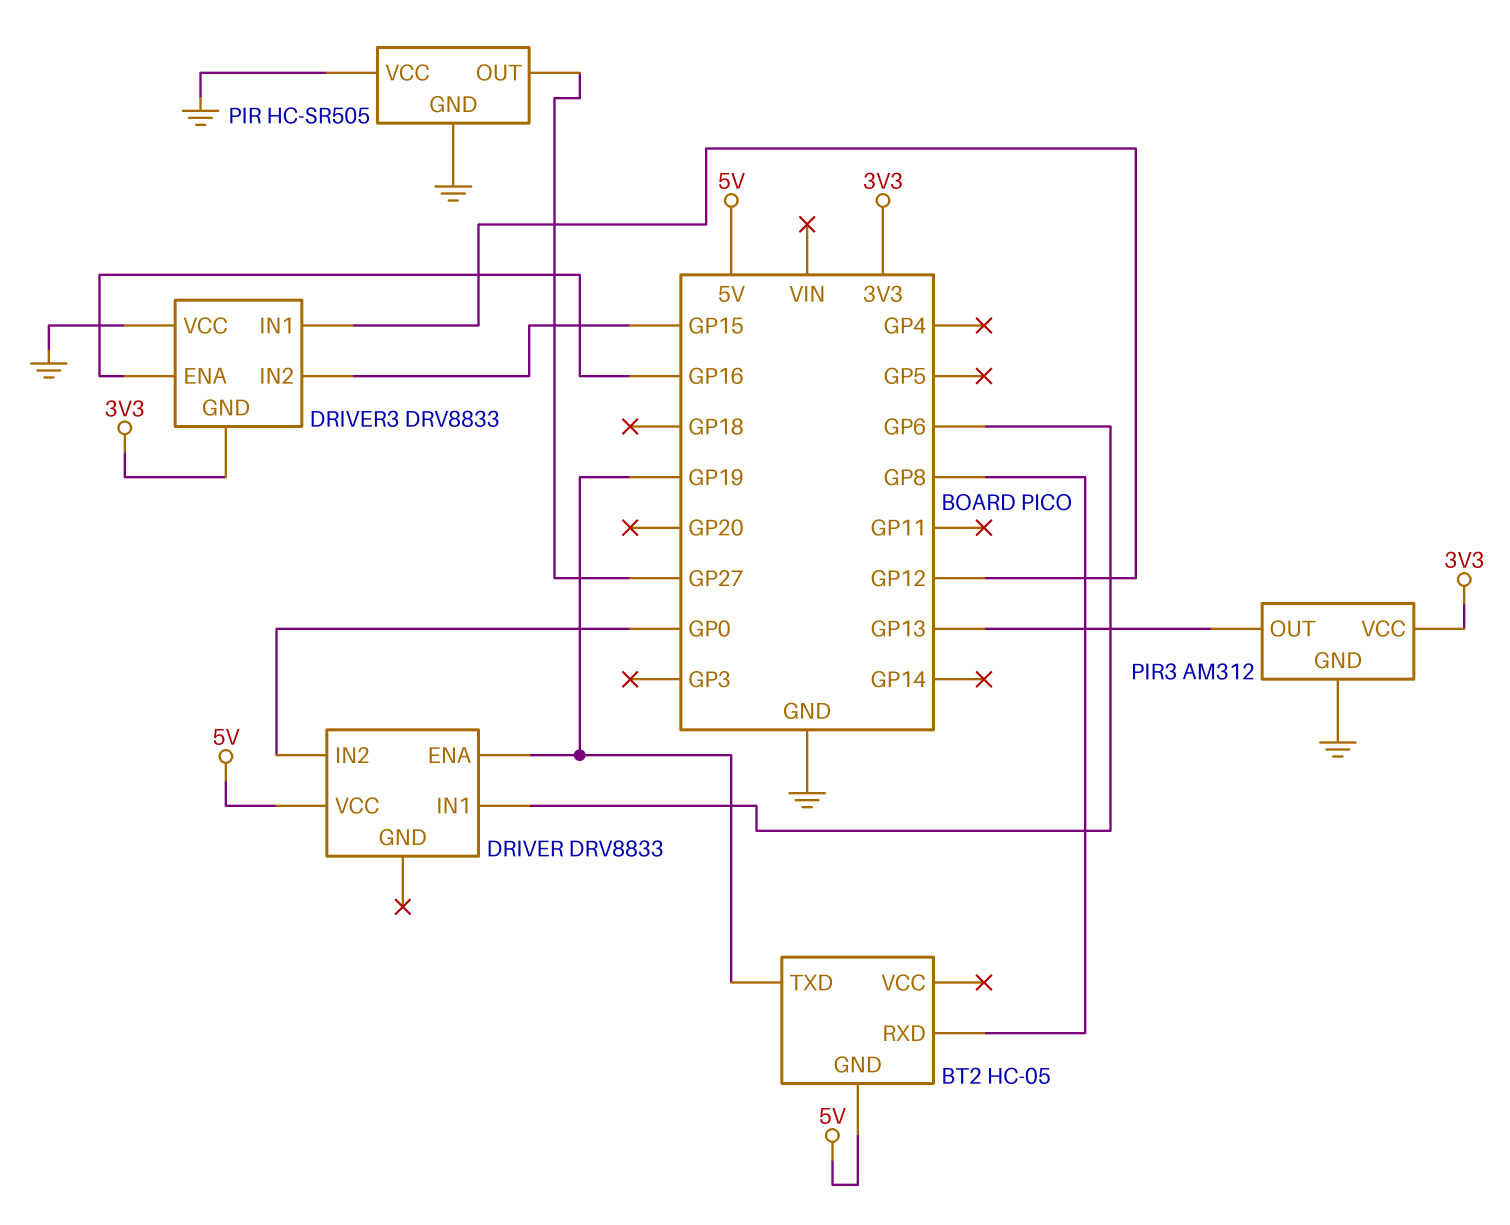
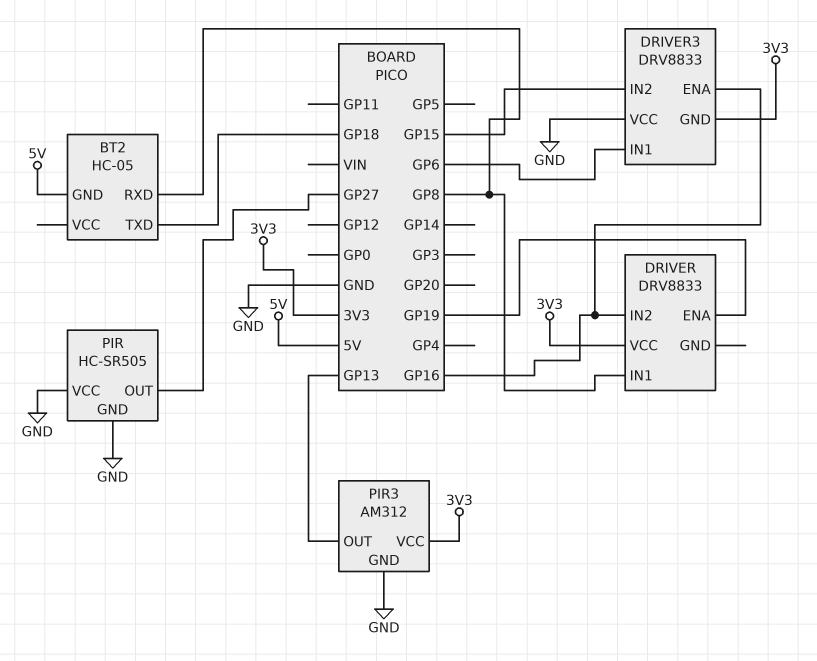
BT2 pin TXD: GP19 -> GP18
DRIVER pin IN1: GP6 -> GP8
DRIVER pin IN2: GP0 -> GP16
DRIVER pin VCC: 5V -> 3V3
DRIVER3 pin IN1: GP12 -> GP6

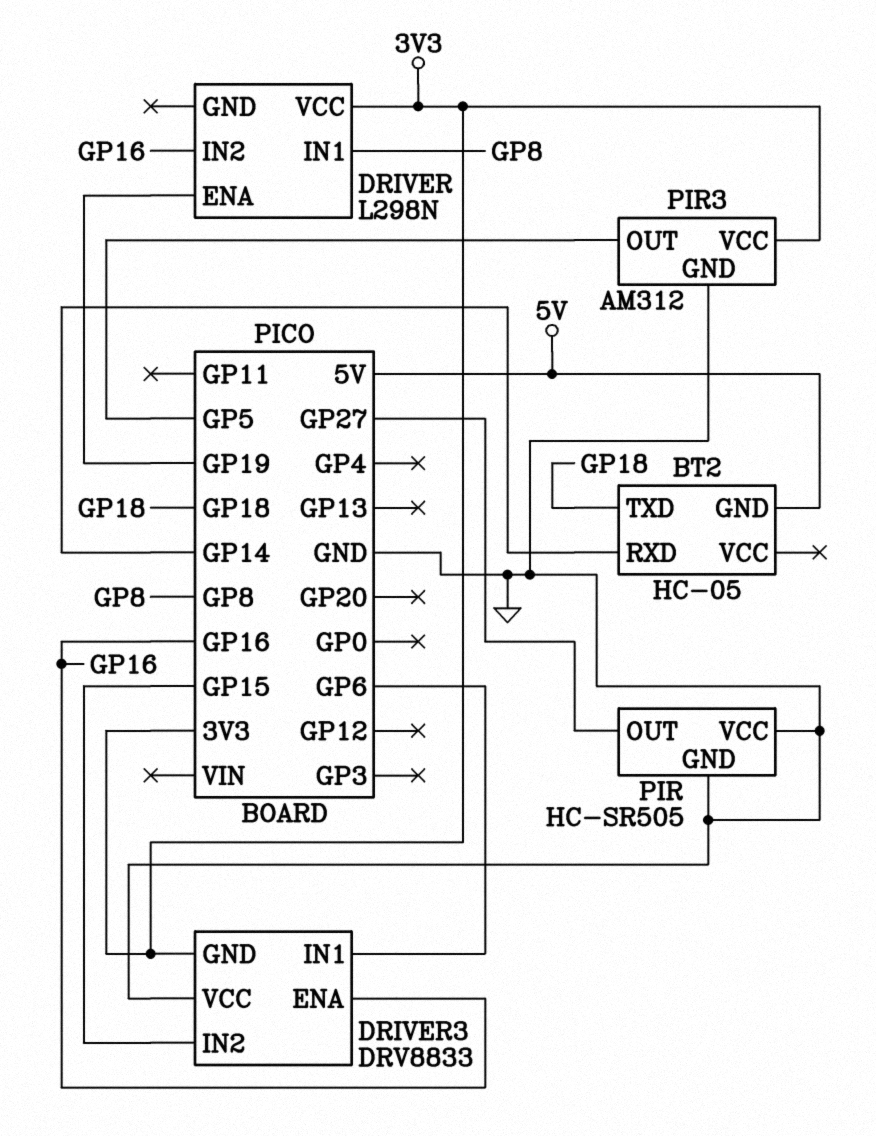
BT2 pin RXD: GP8 -> GP14
DRIVER: DRV8833 -> L298N
PIR3 pin OUT: GP13 -> GP5

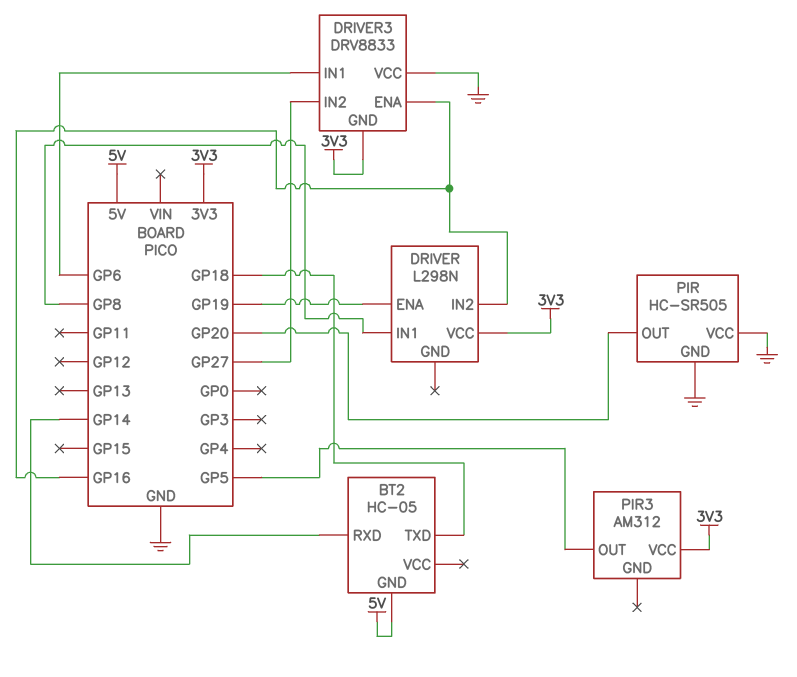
DRIVER3 pin IN2: GP15 -> GP27
PIR pin OUT: GP27 -> GP20
PIR3 pin GND: GND -> none

